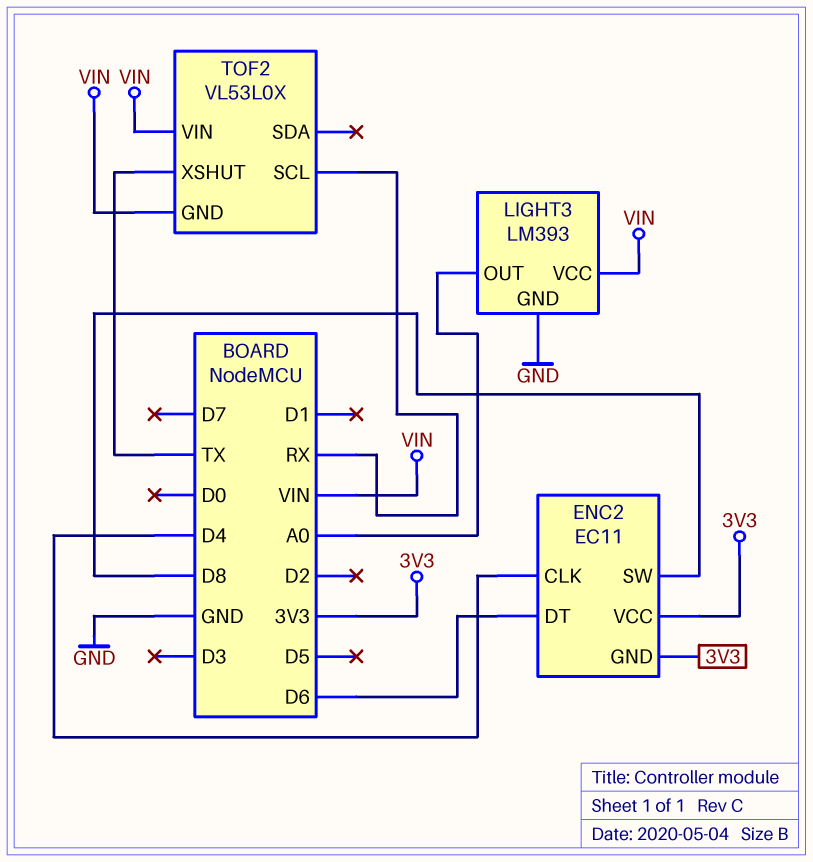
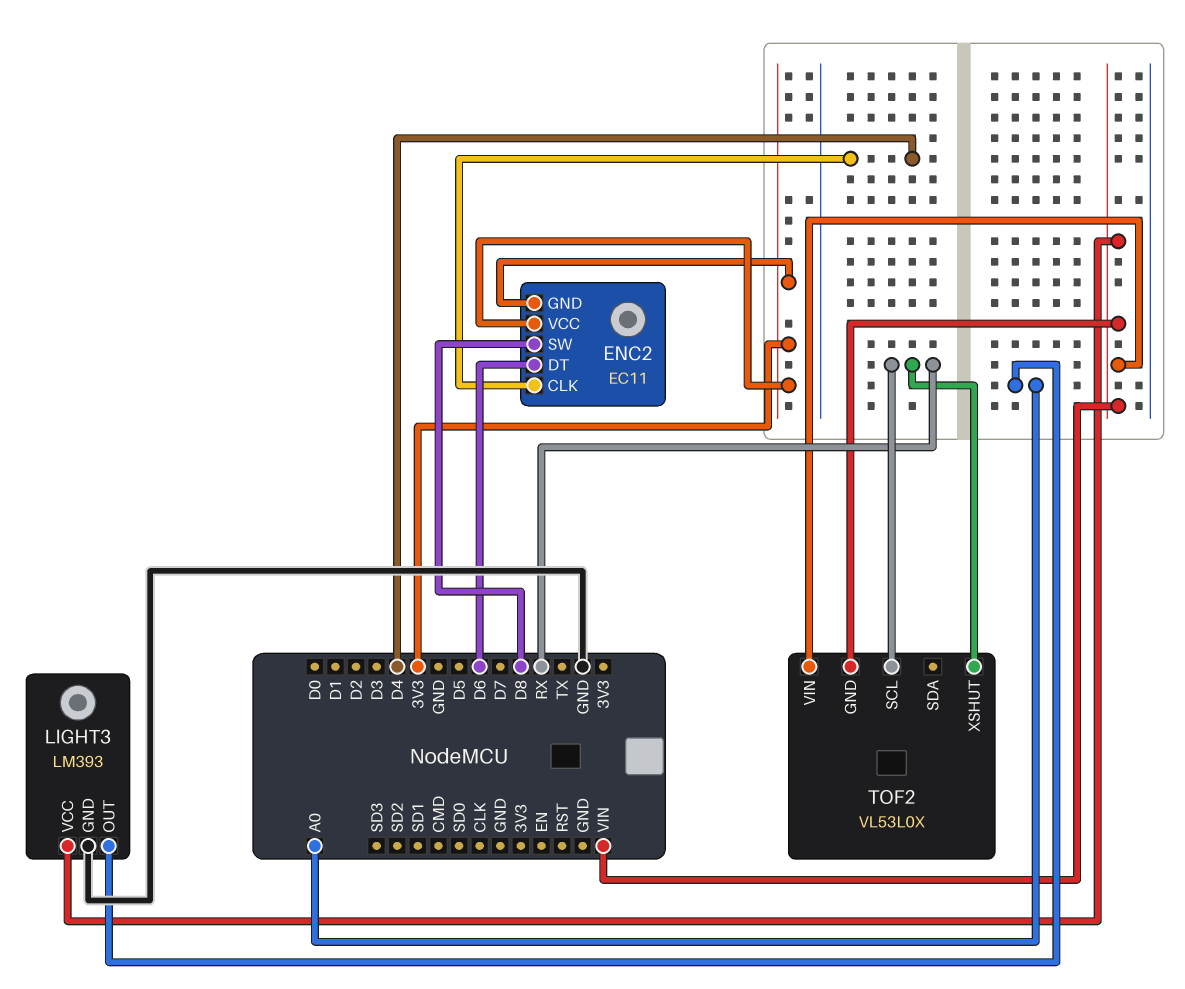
TOF2 pin XSHUT: TX -> RX

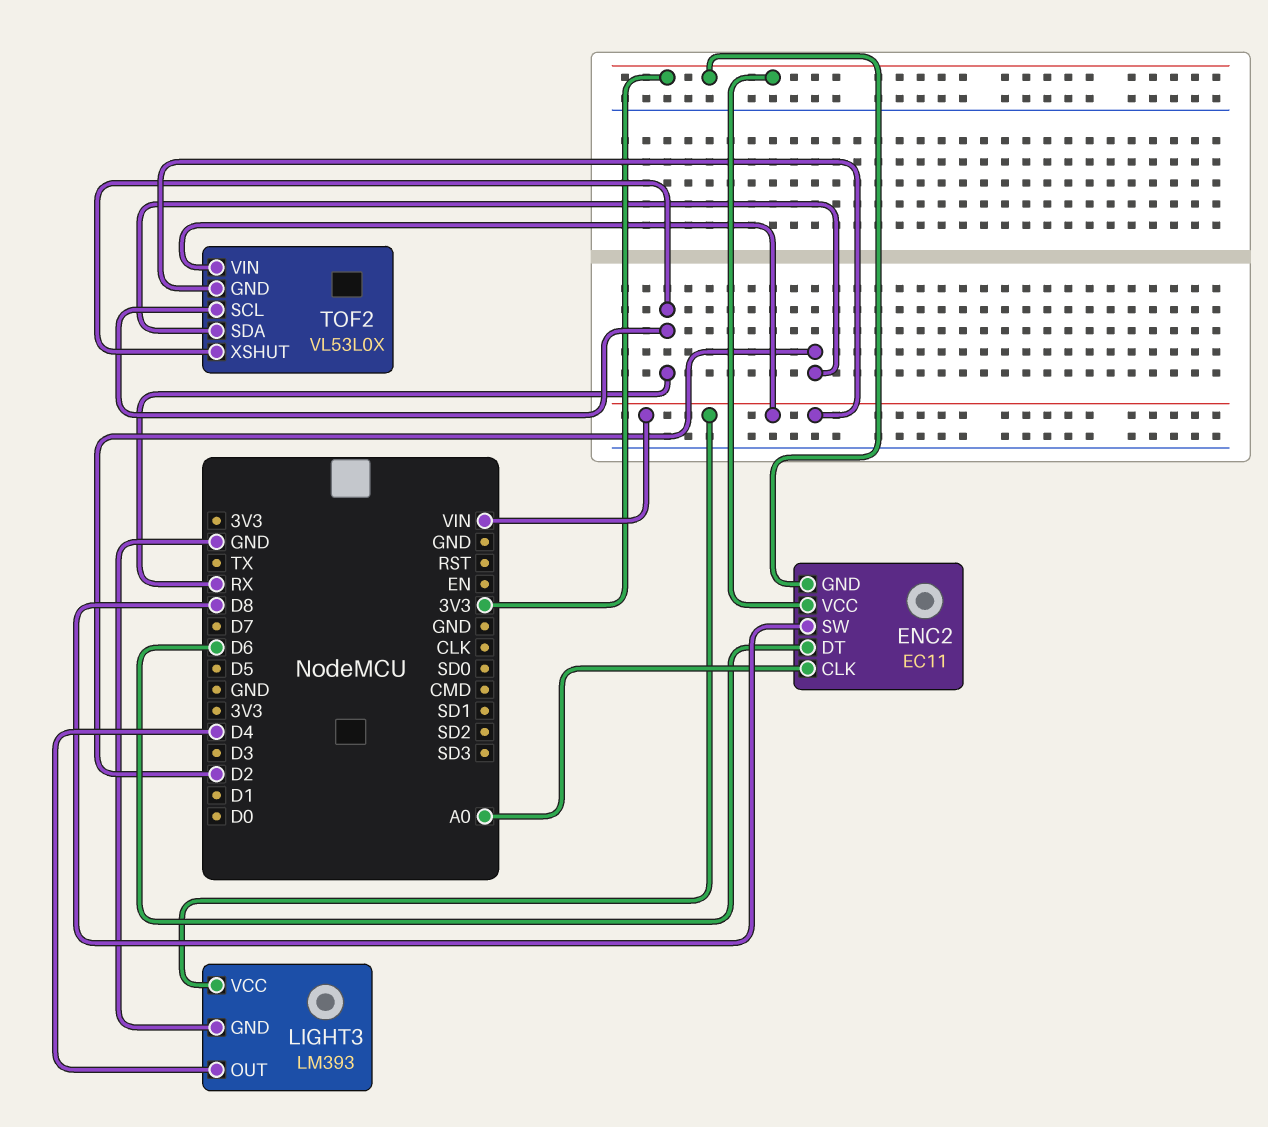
ENC2 pin CLK: D4 -> A0
LIGHT3 pin OUT: A0 -> D4
TOF2 pin SDA: none -> D2

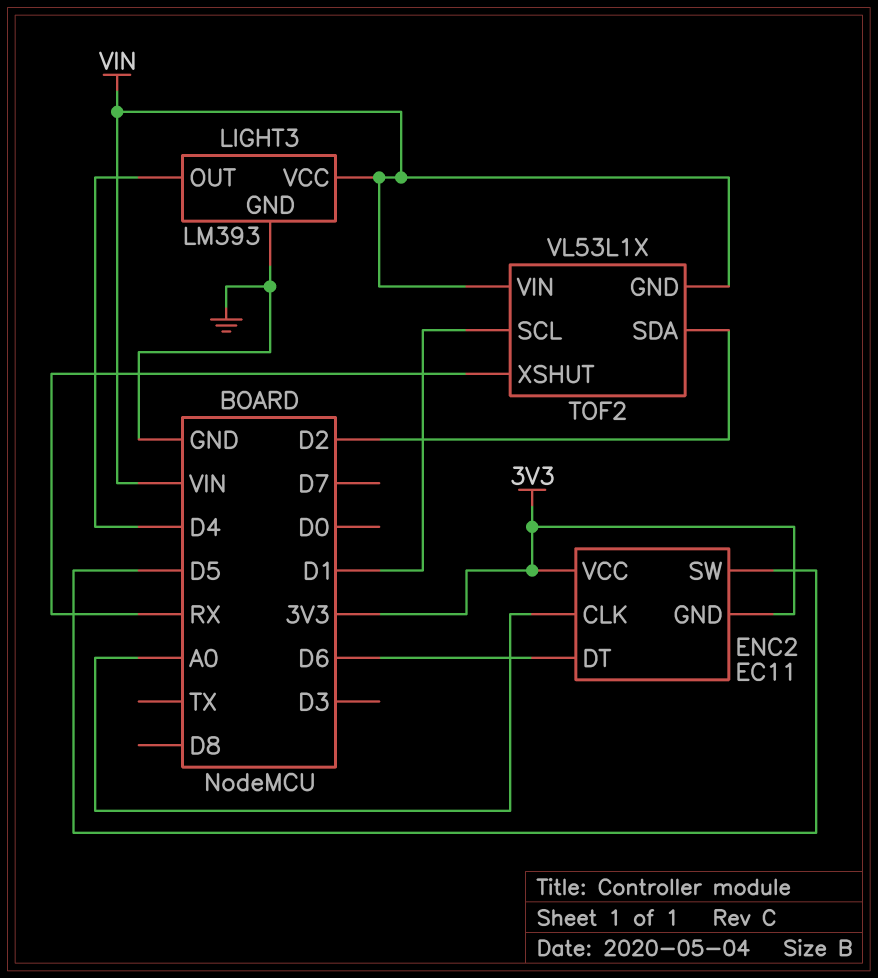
ENC2 pin SW: D8 -> D5
TOF2: VL53L0X -> VL53L1X
TOF2 pin SCL: RX -> D1

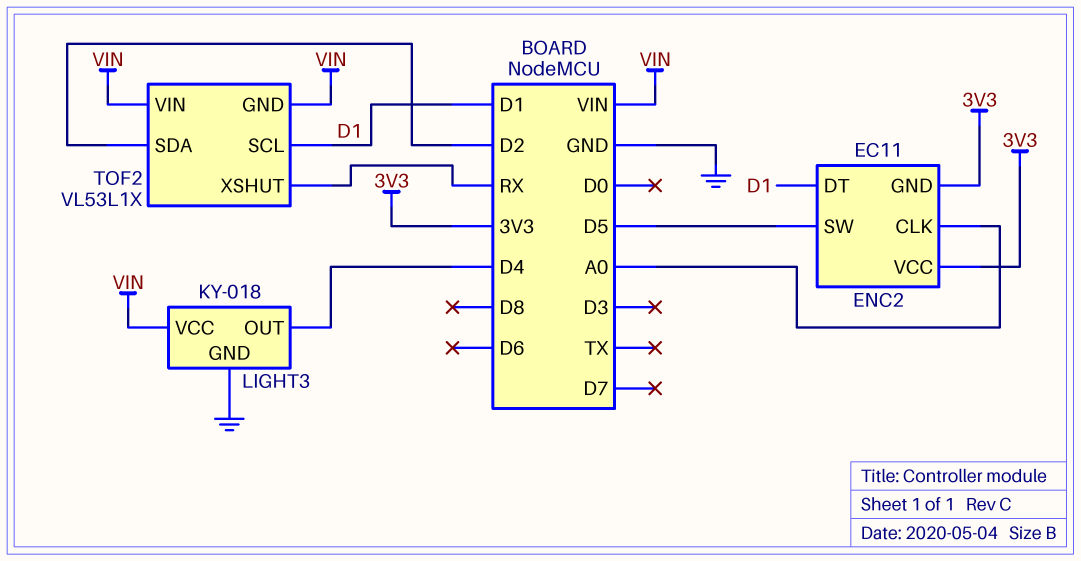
ENC2 pin DT: D6 -> D1
LIGHT3: LM393 -> KY-018

